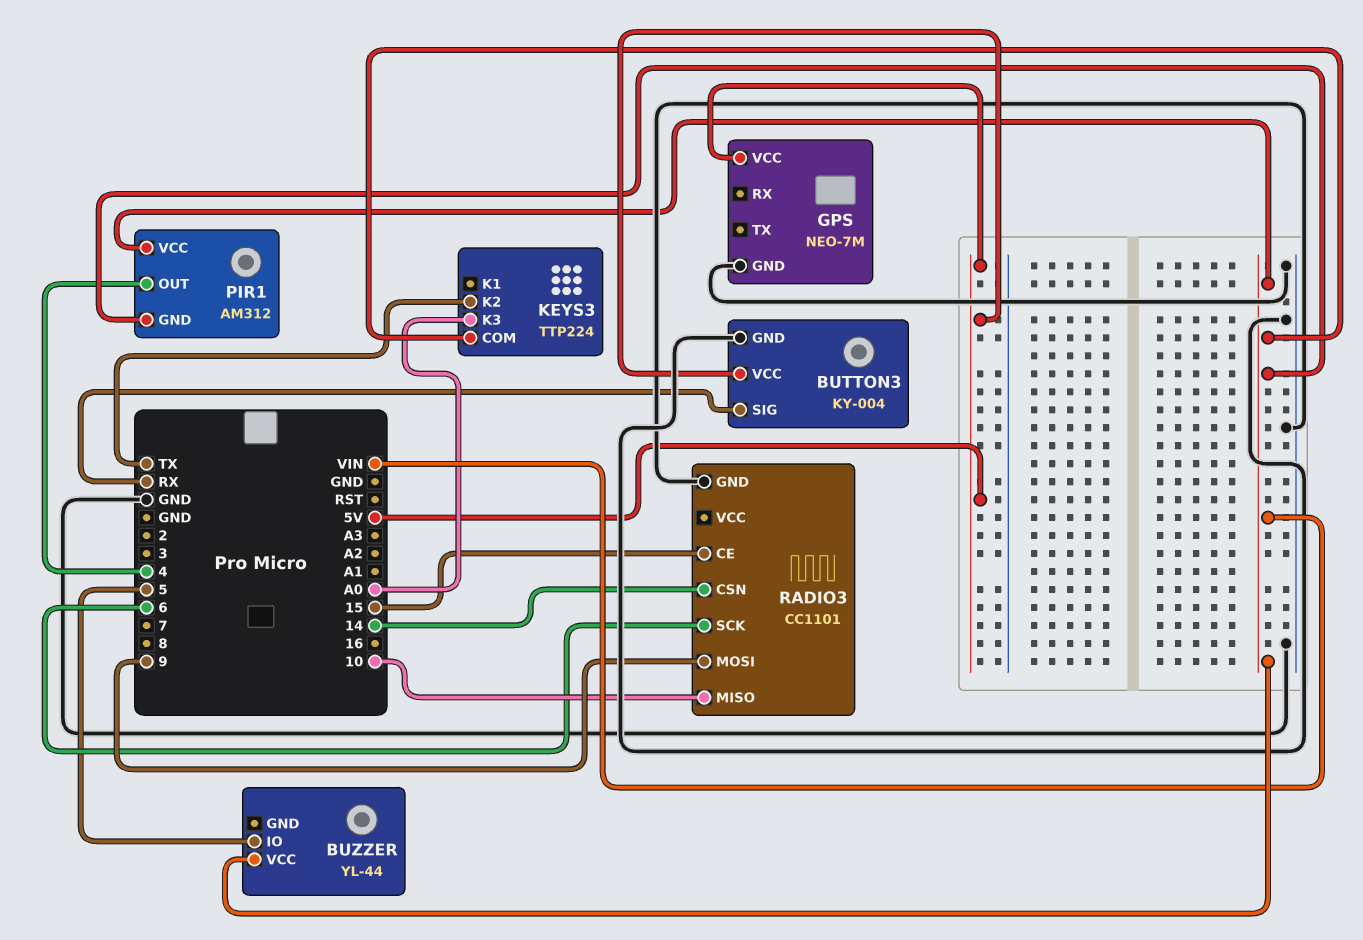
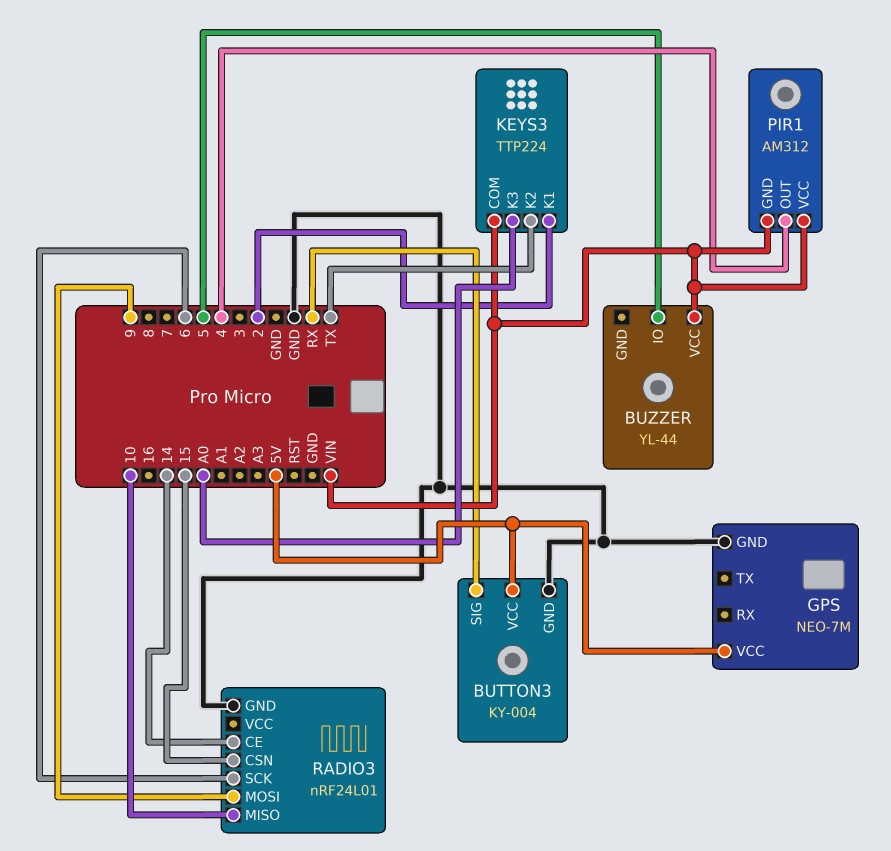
KEYS3 pin K1: none -> 2
RADIO3: CC1101 -> nRF24L01
RADIO3 pin CE: 15 -> 14
RADIO3 pin CSN: 14 -> 15

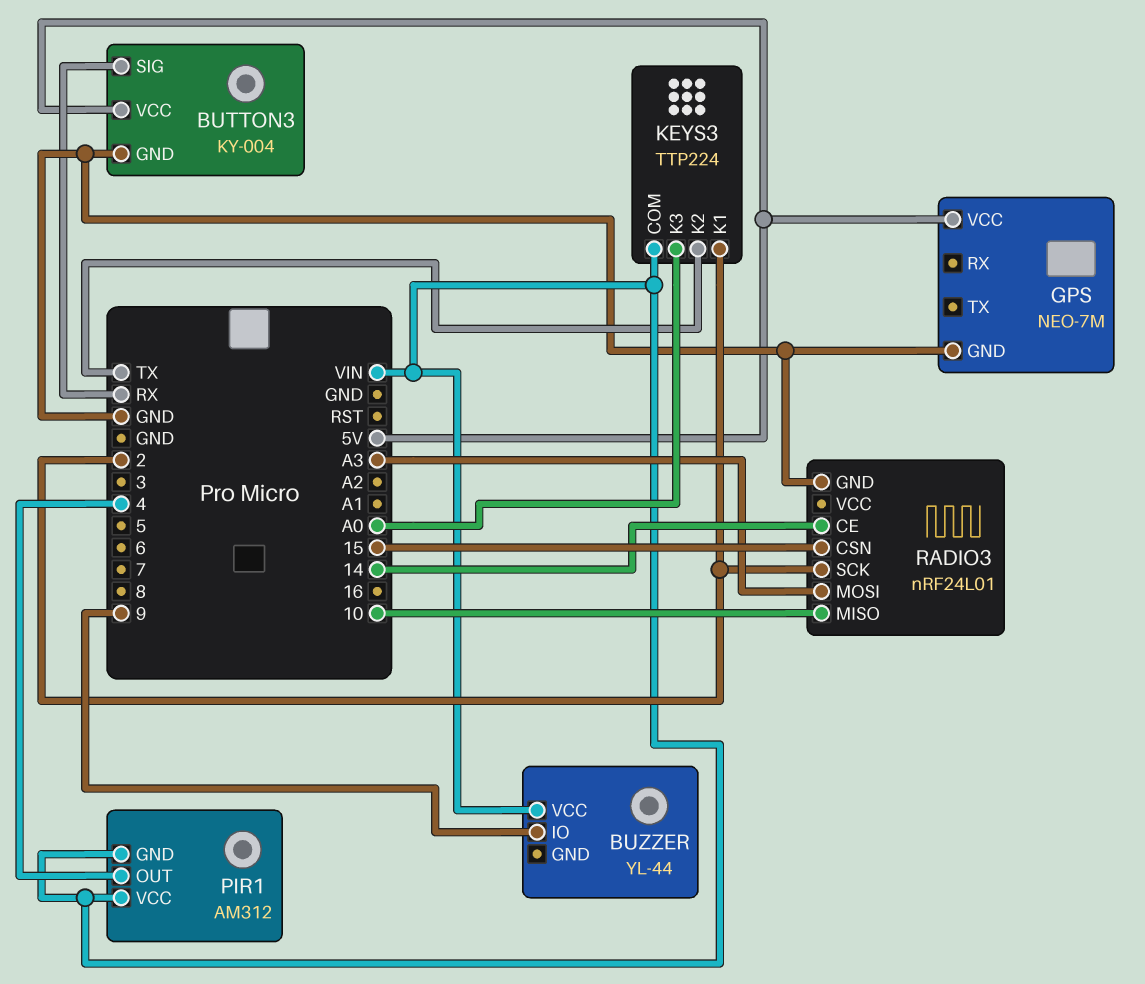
BUZZER pin IO: 5 -> 9
RADIO3 pin MOSI: 9 -> A3
RADIO3 pin SCK: 6 -> 2

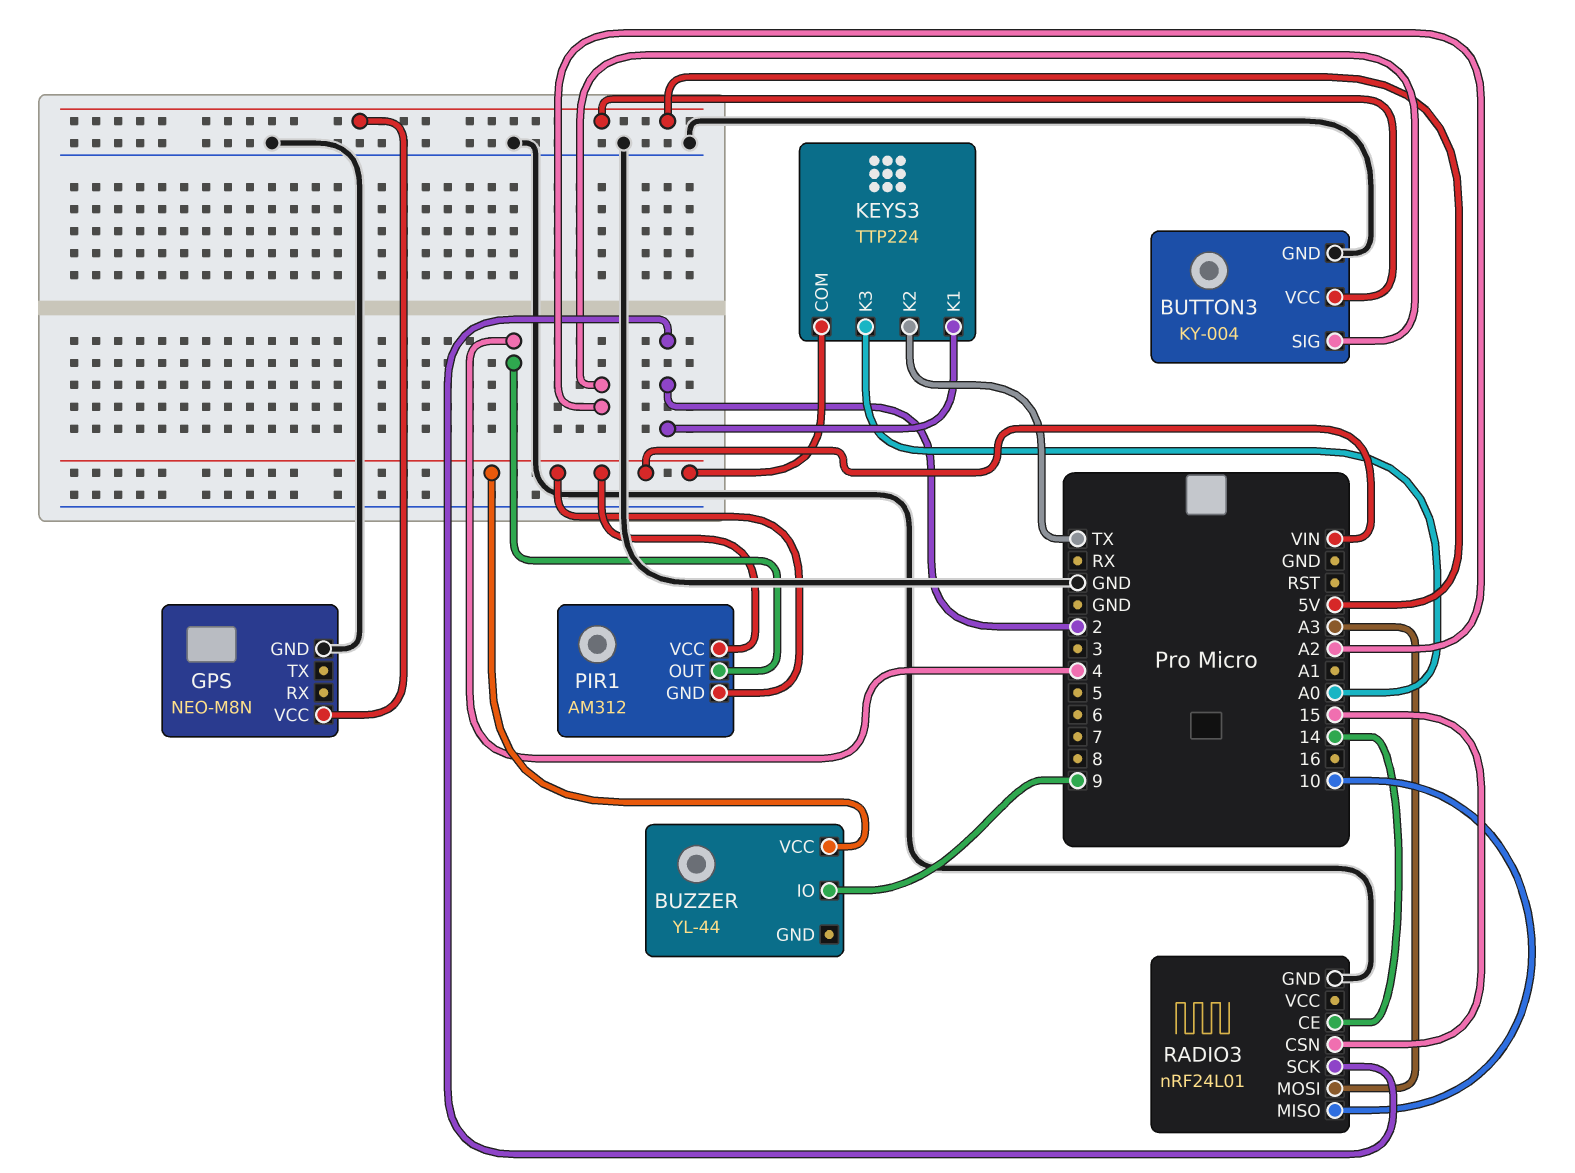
BUTTON3 pin SIG: RX -> A2
GPS: NEO-7M -> NEO-M8N

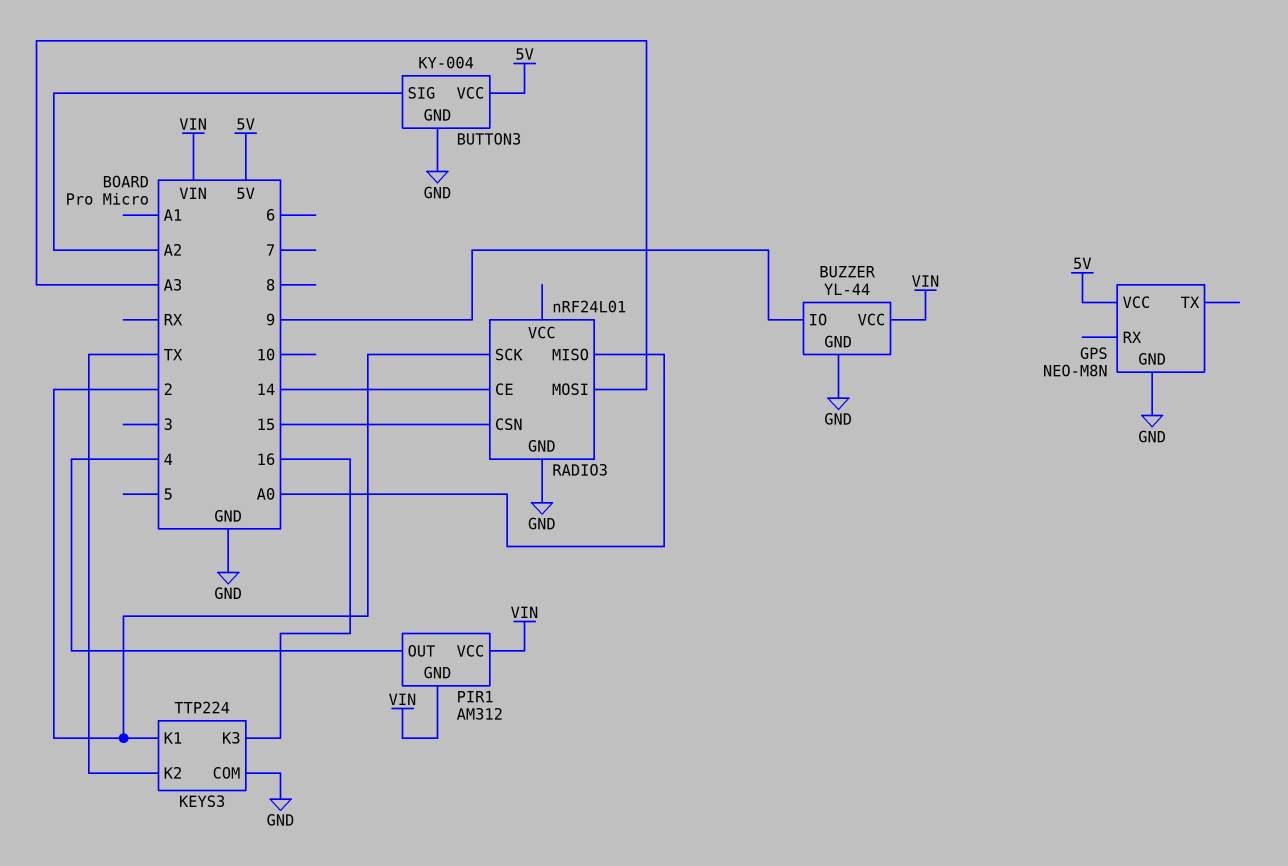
BUZZER pin GND: none -> GND
KEYS3 pin COM: VIN -> GND
KEYS3 pin K3: A0 -> 16
RADIO3 pin MISO: 10 -> A0

